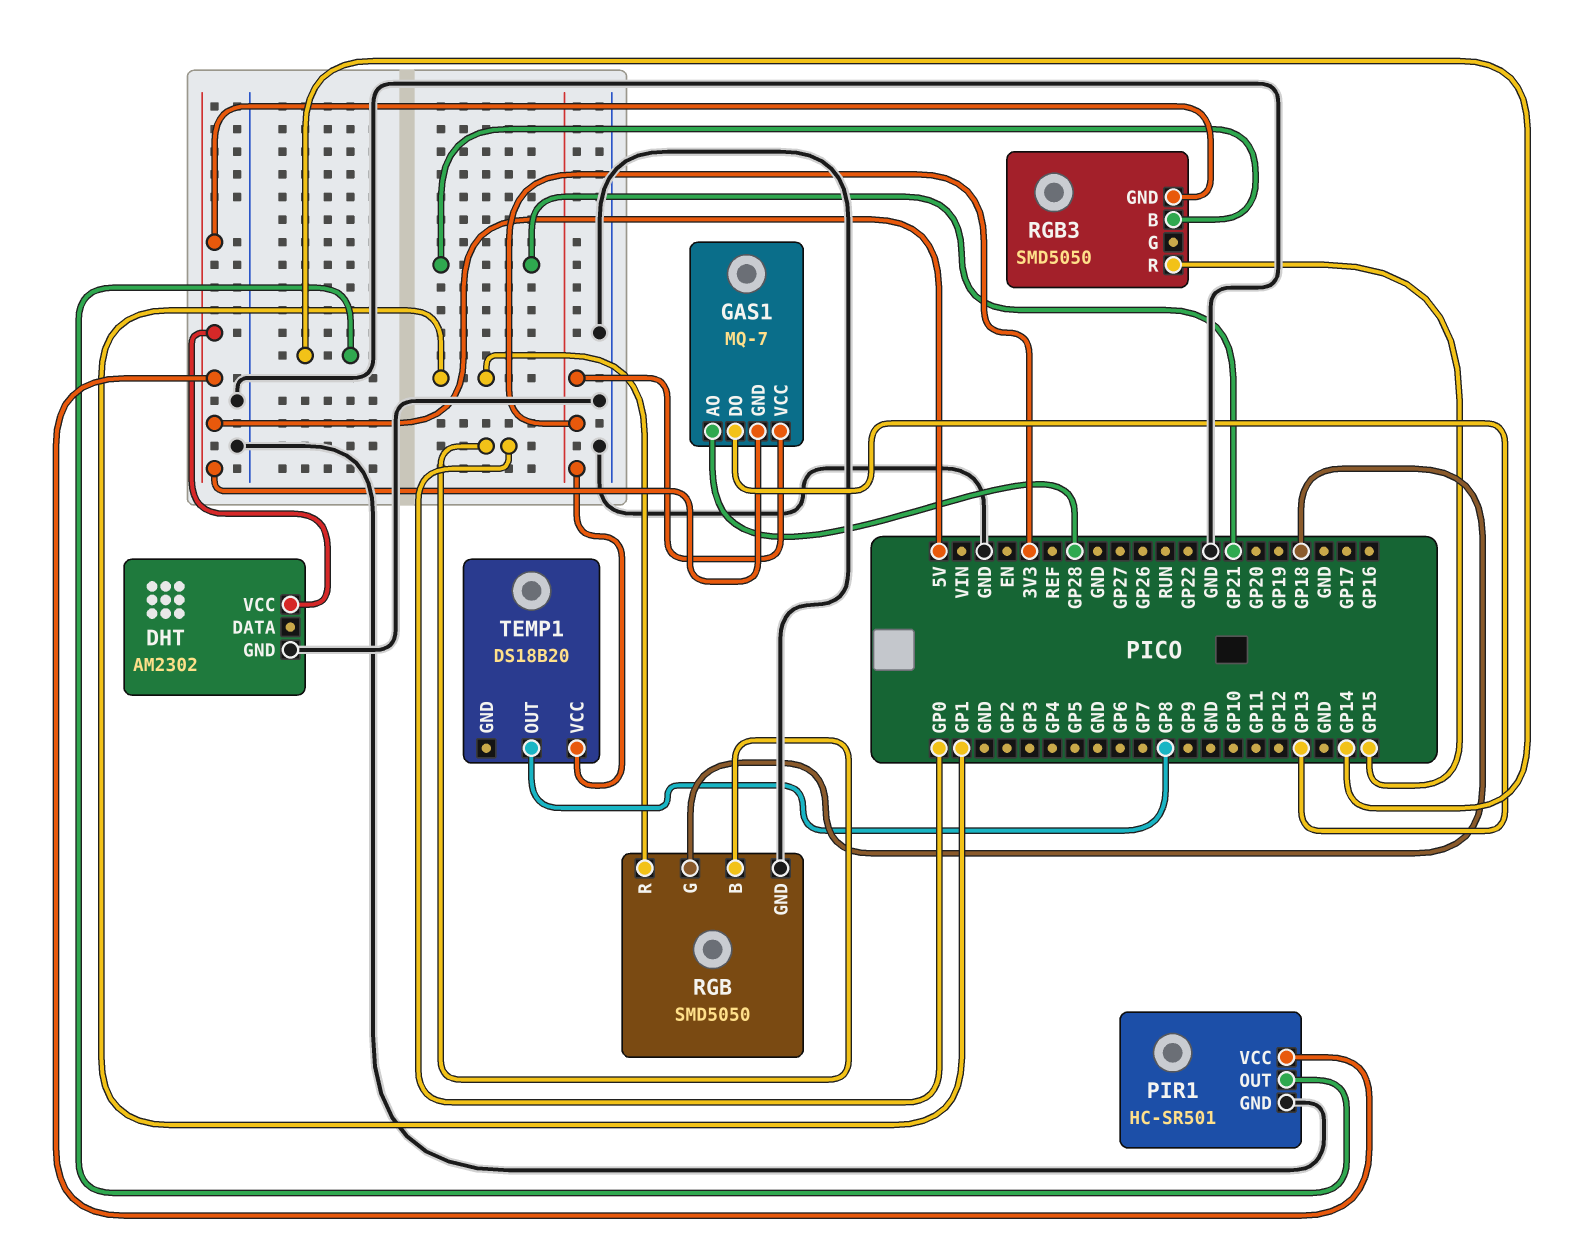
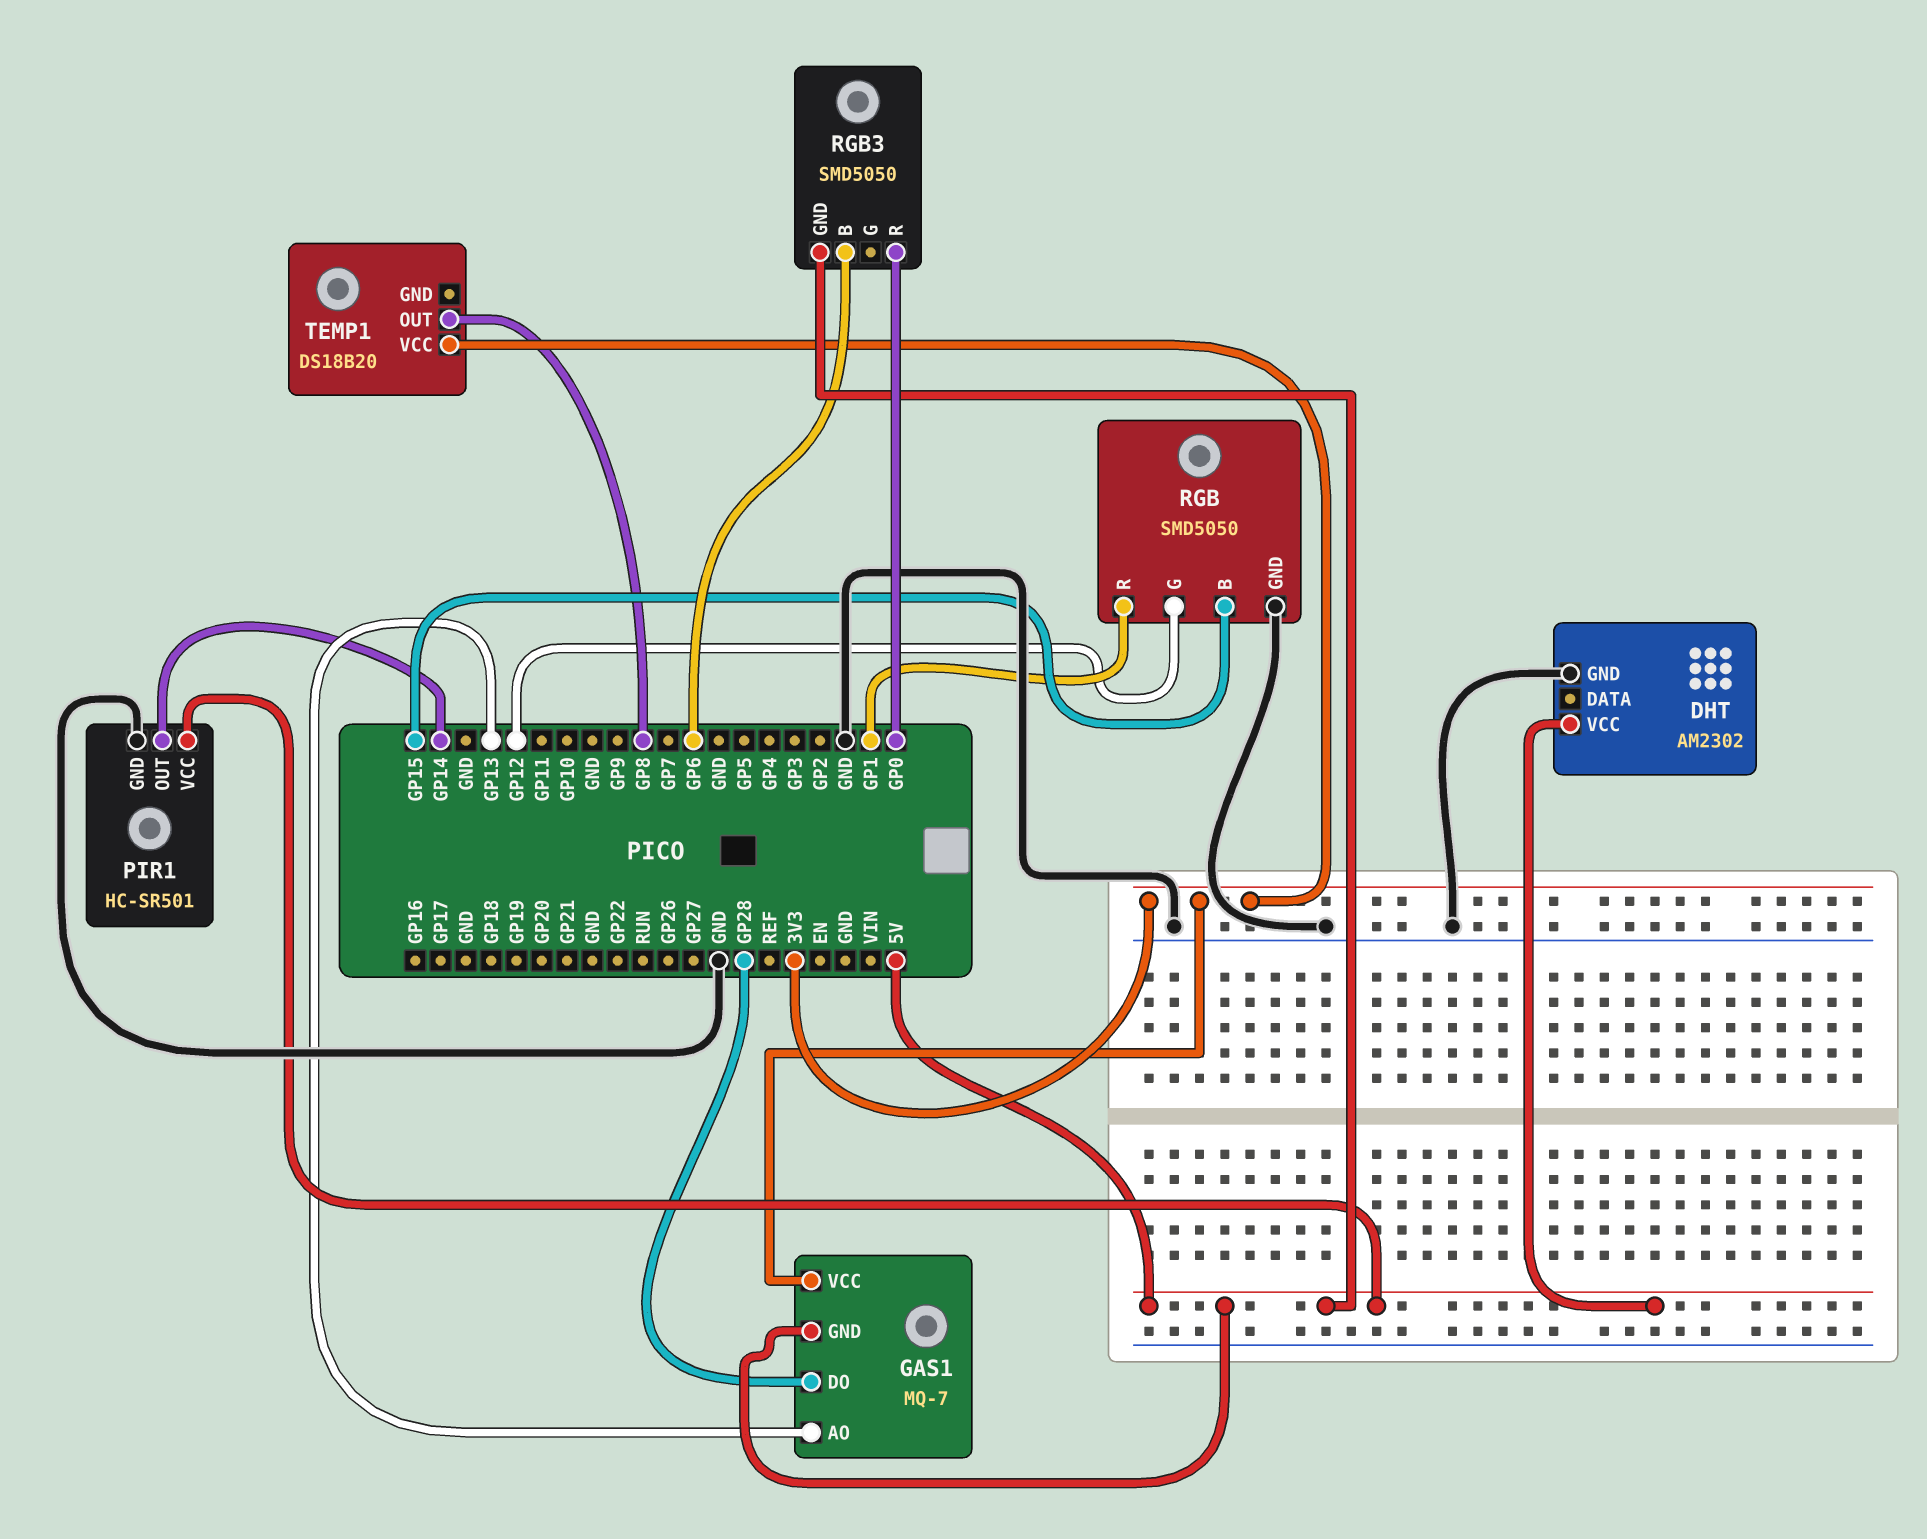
GAS1 pin AO: GP28 -> GP13
GAS1 pin DO: GP13 -> GP28
RGB pin B: GP0 -> GP15
RGB pin G: GP18 -> GP12
RGB3 pin B: GP21 -> GP6
RGB3 pin R: GP15 -> GP0

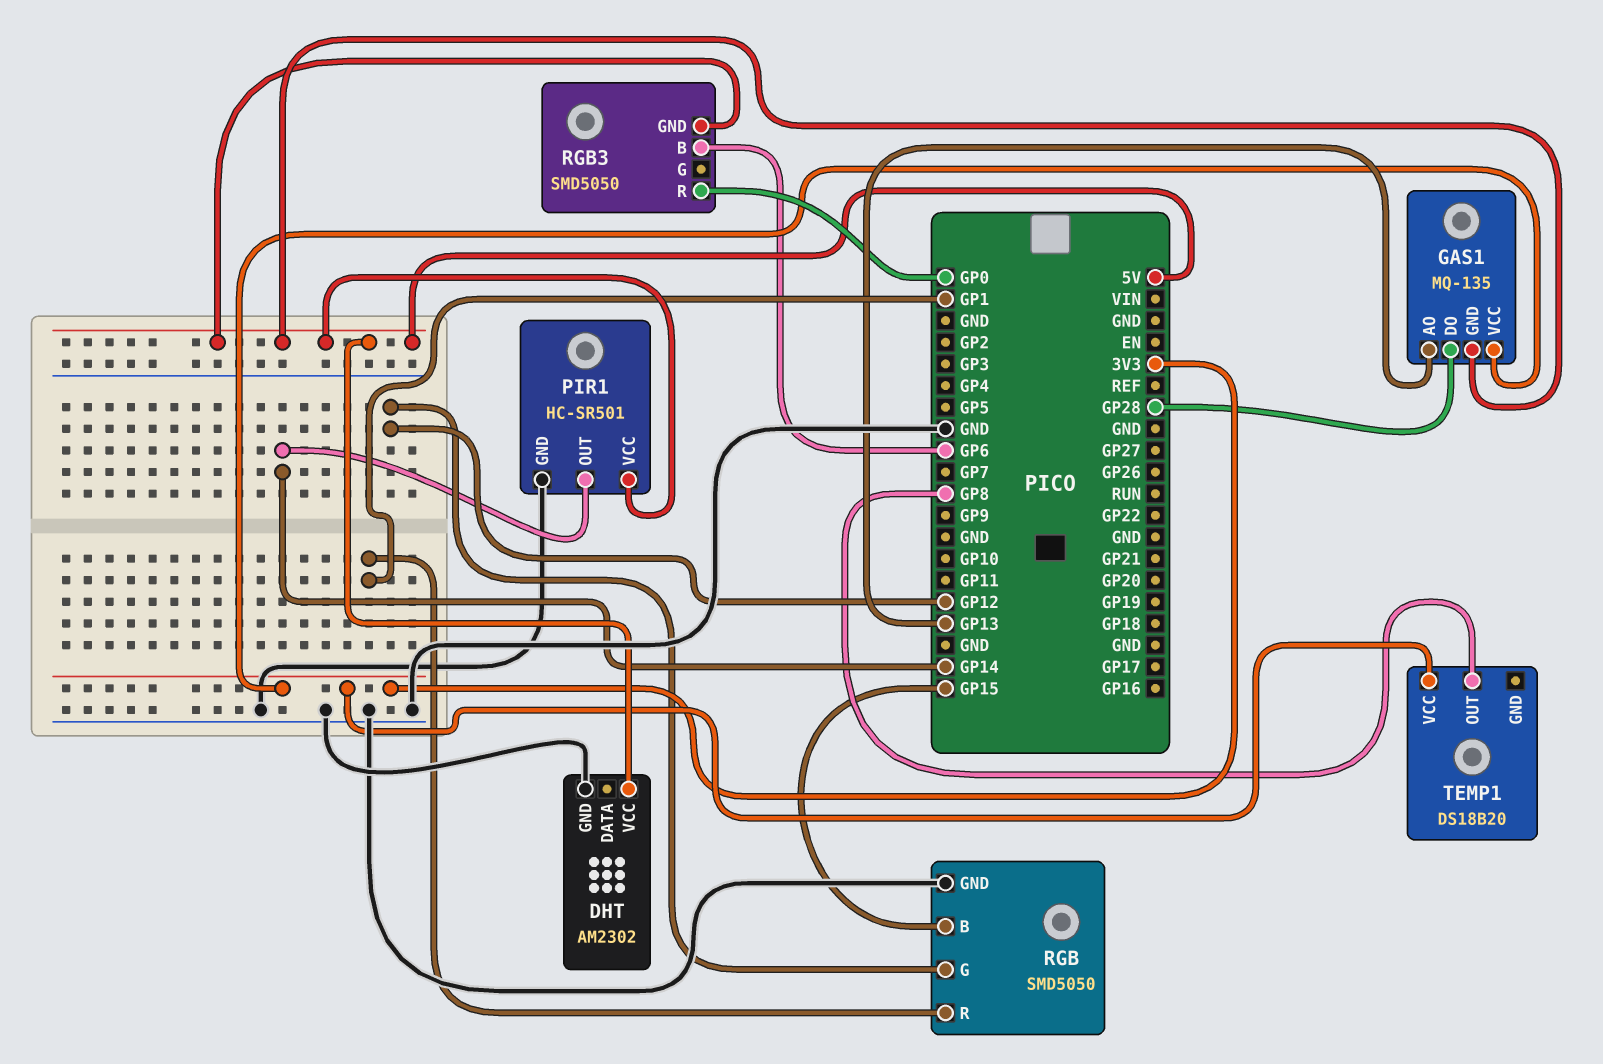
GAS1: MQ-7 -> MQ-135

